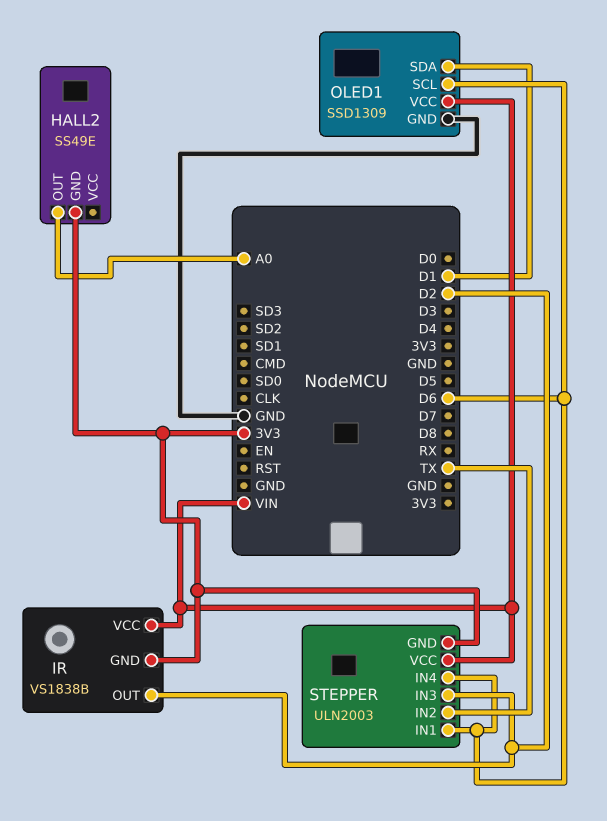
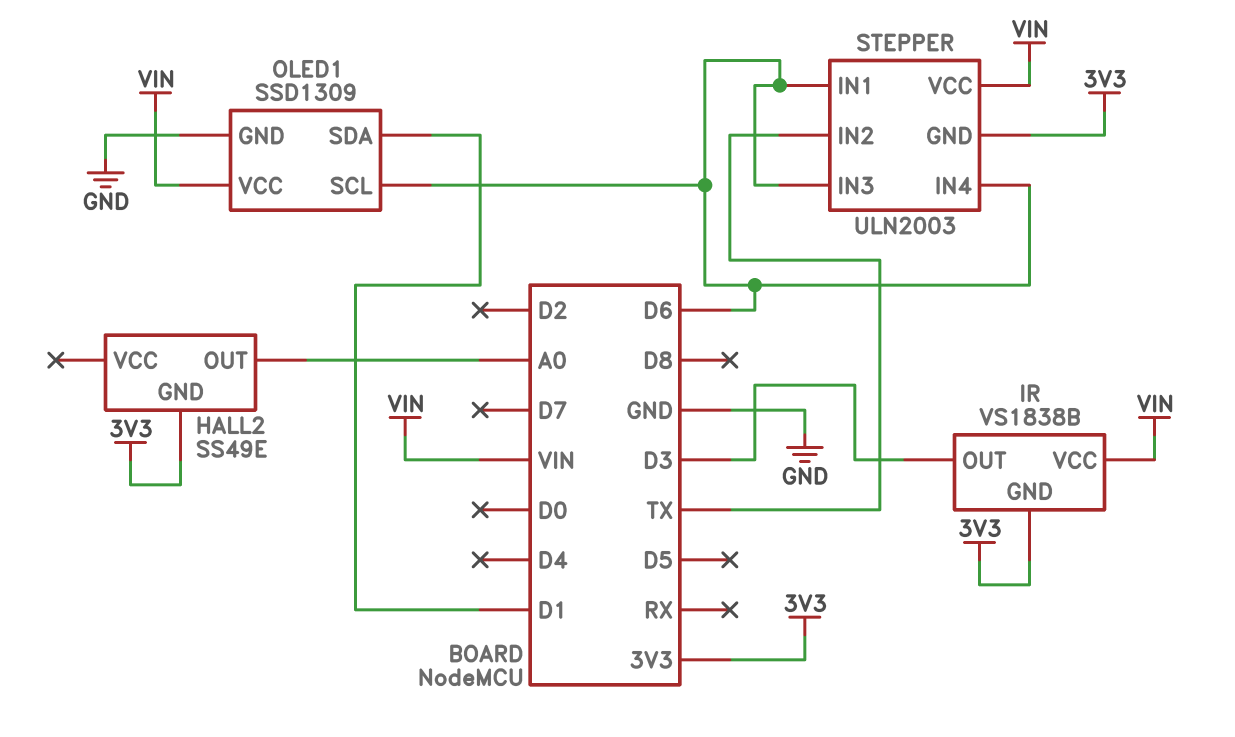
IR pin OUT: D2 -> D3
STEPPER pin IN3: D2 -> D6

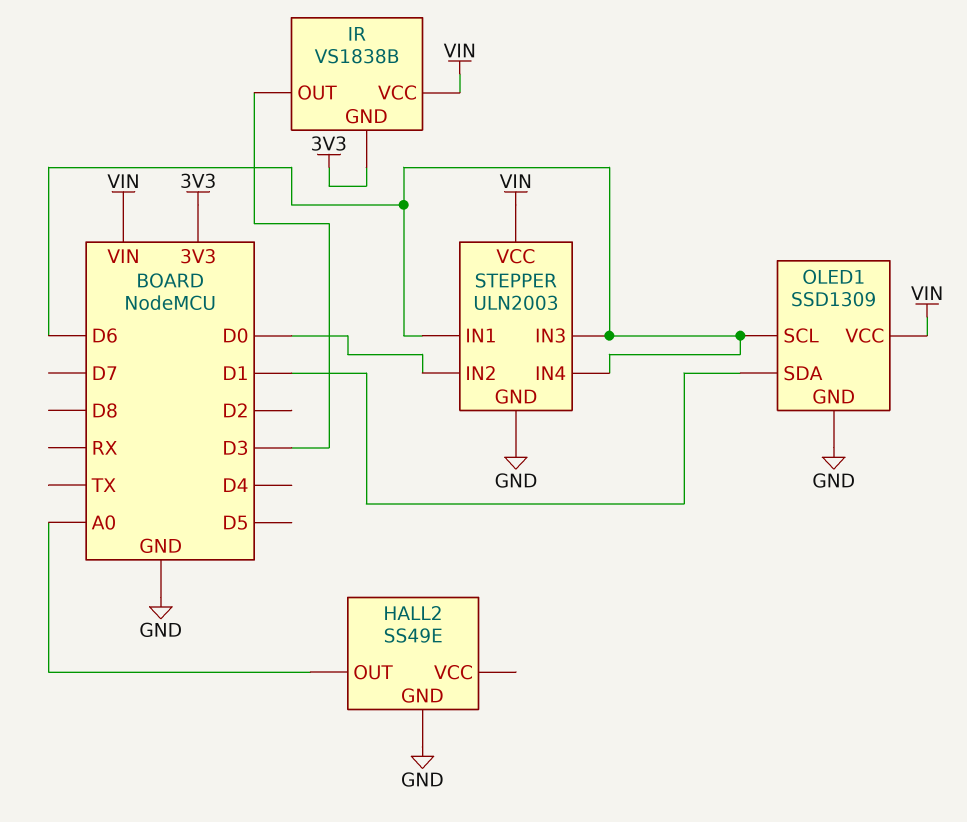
HALL2 pin GND: 3V3 -> GND
STEPPER pin GND: 3V3 -> GND
STEPPER pin IN2: TX -> D0

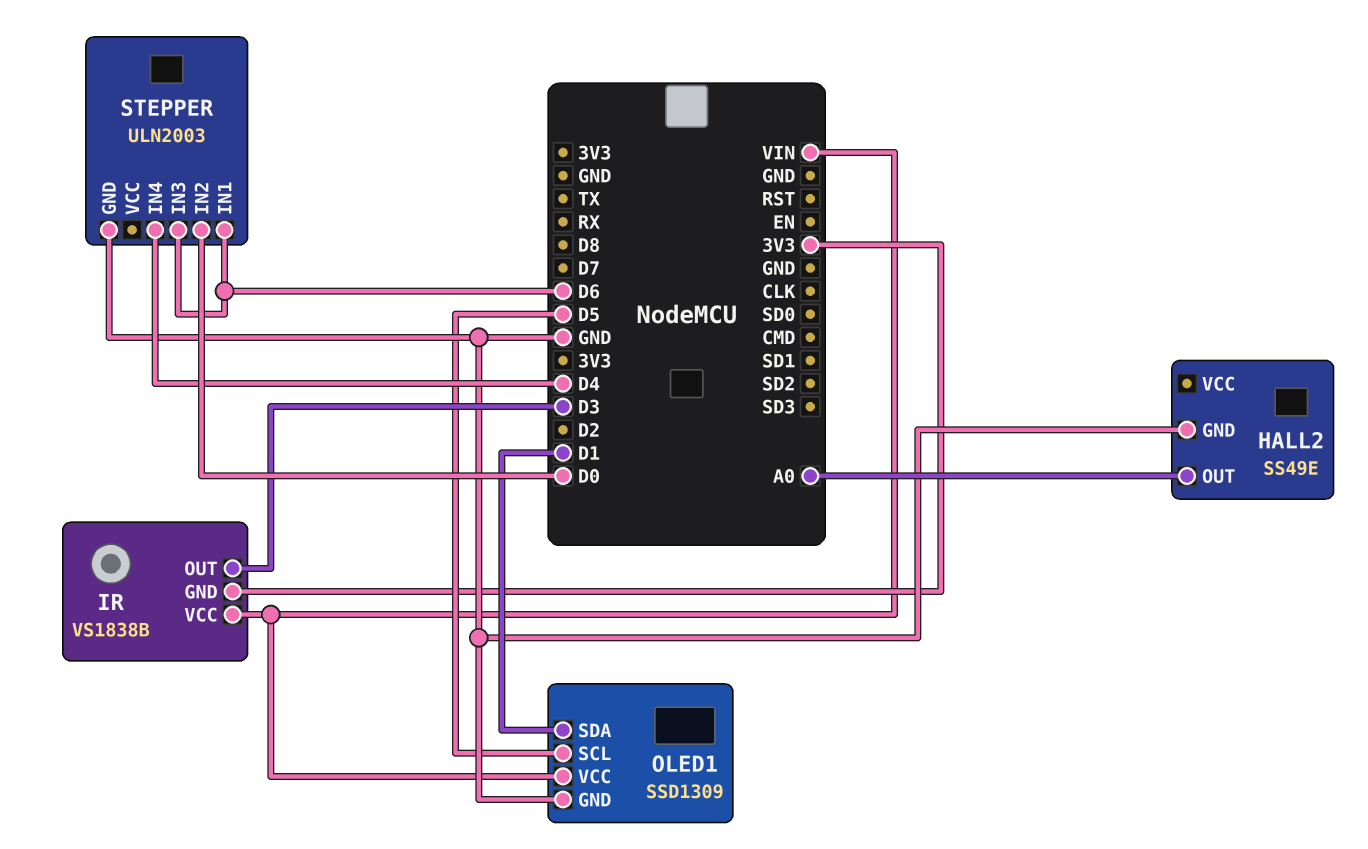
OLED1 pin SCL: D6 -> D5
STEPPER pin IN4: D6 -> D4
STEPPER pin VCC: VIN -> none

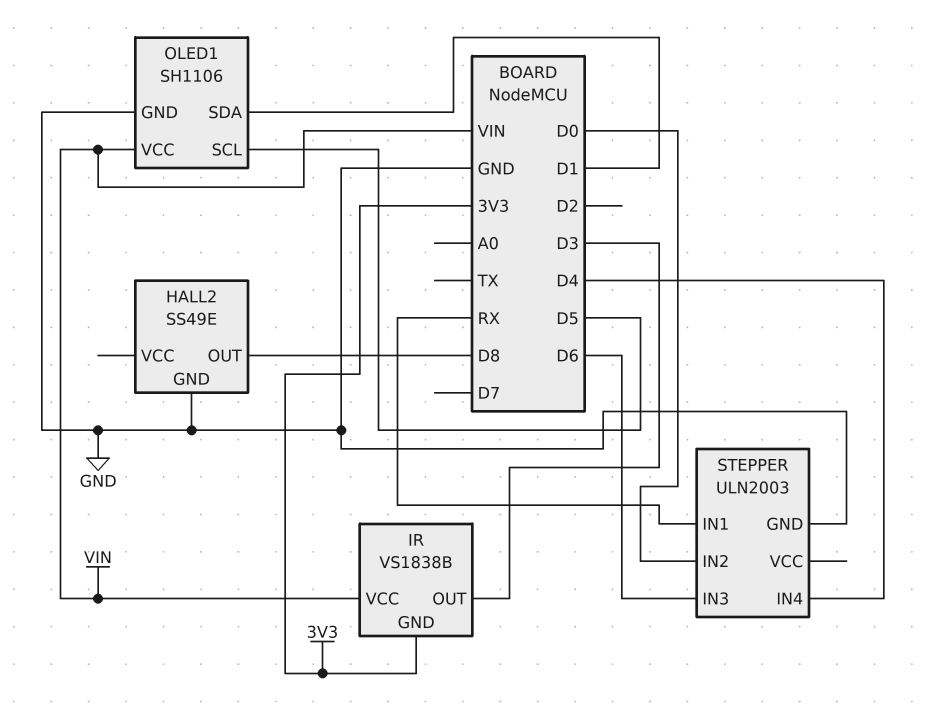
HALL2 pin OUT: A0 -> D8
OLED1: SSD1309 -> SH1106
STEPPER pin IN1: D6 -> RX

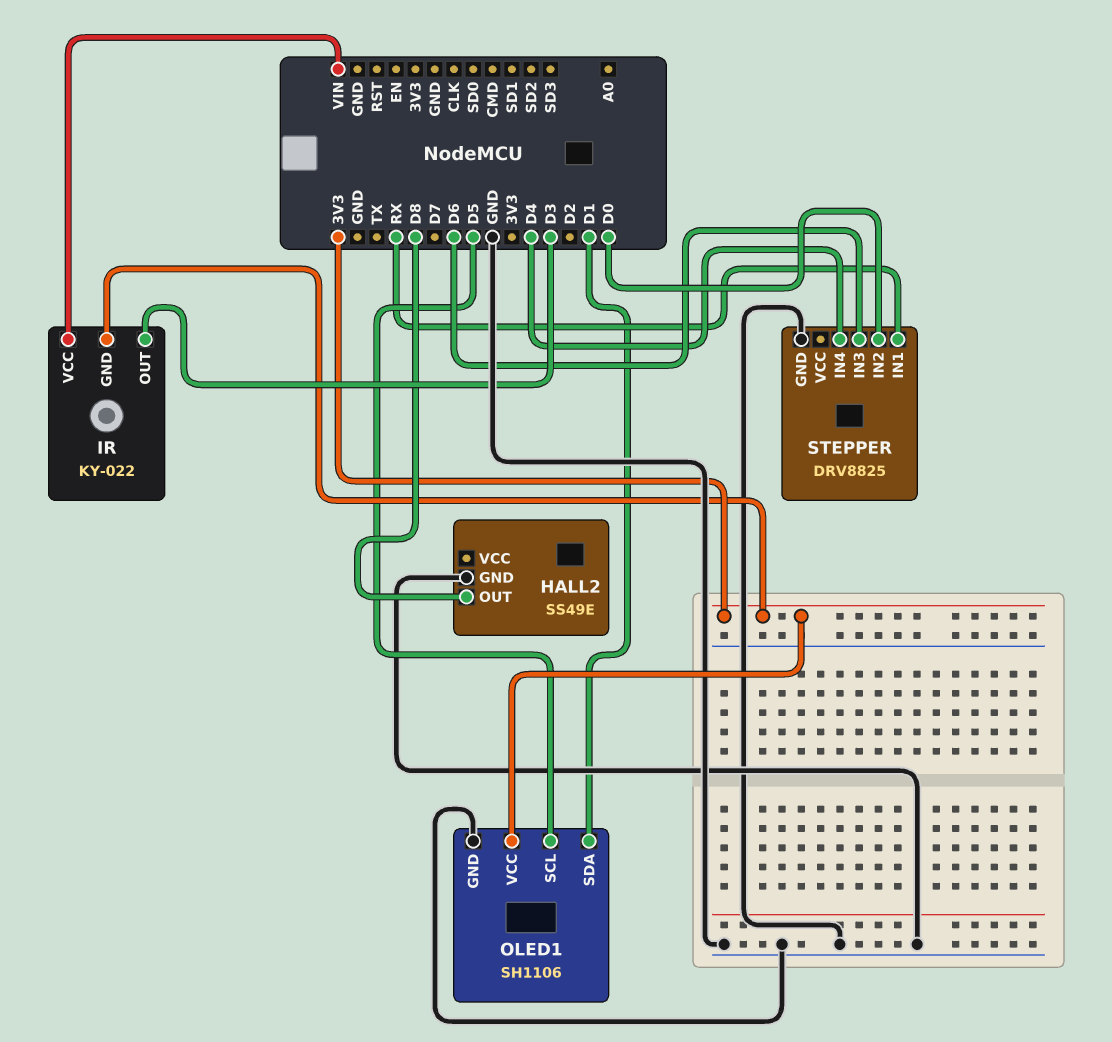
IR: VS1838B -> KY-022
OLED1 pin VCC: VIN -> 3V3
STEPPER: ULN2003 -> DRV8825

